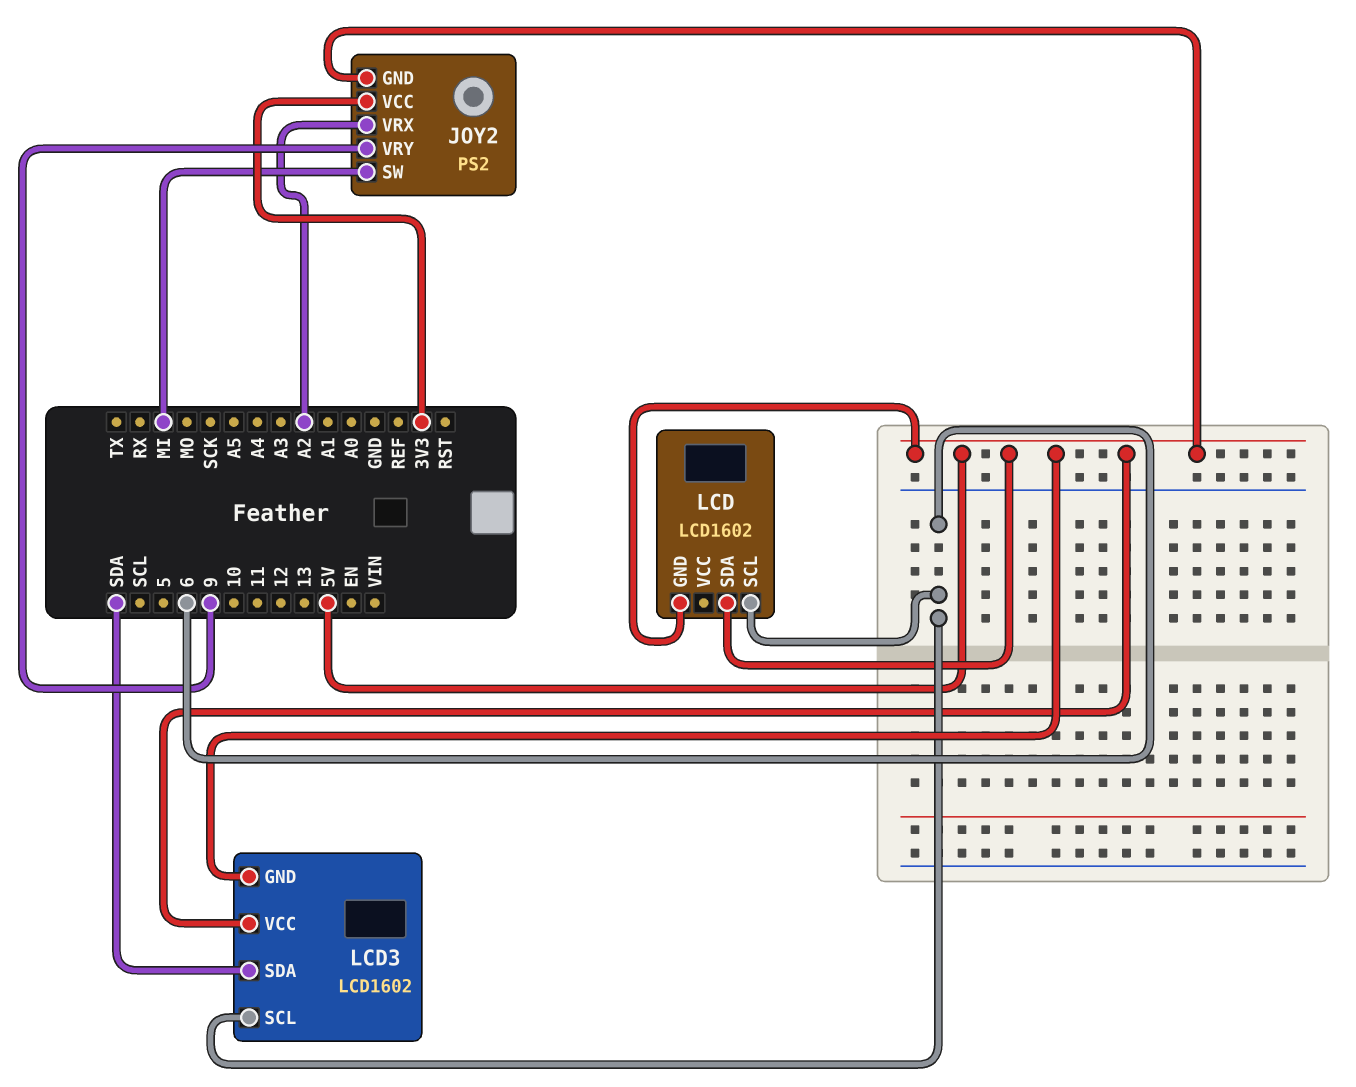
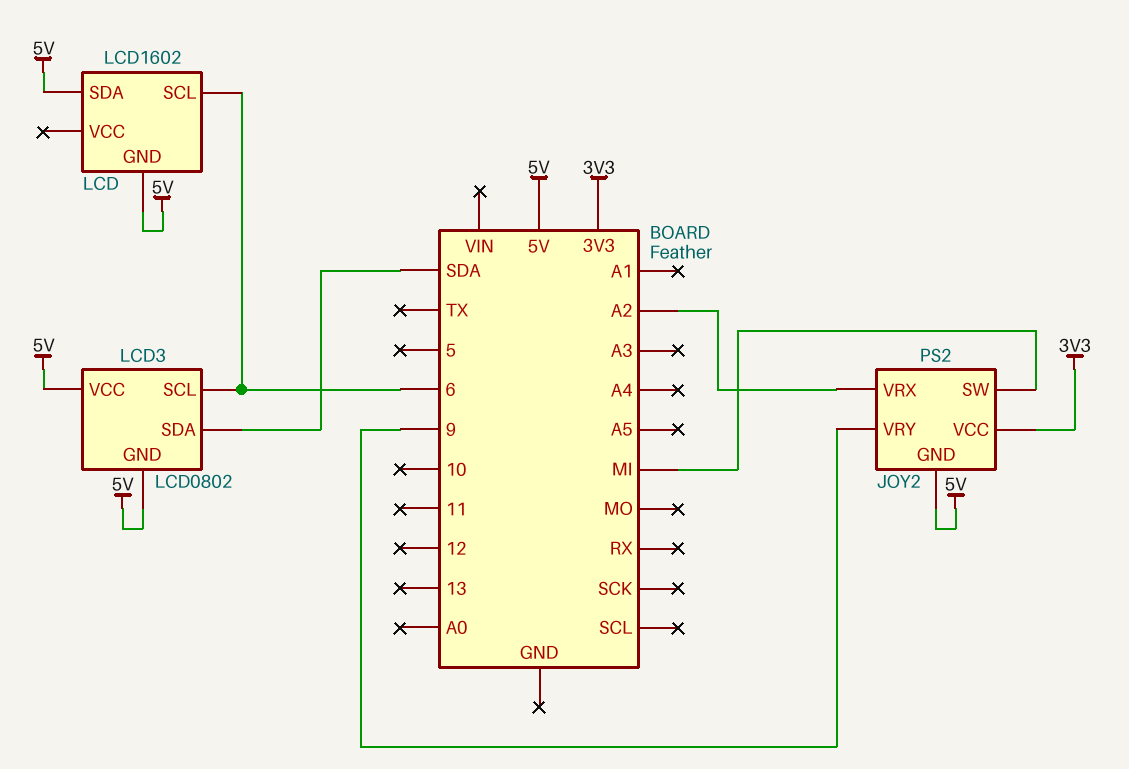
LCD3: LCD1602 -> LCD0802

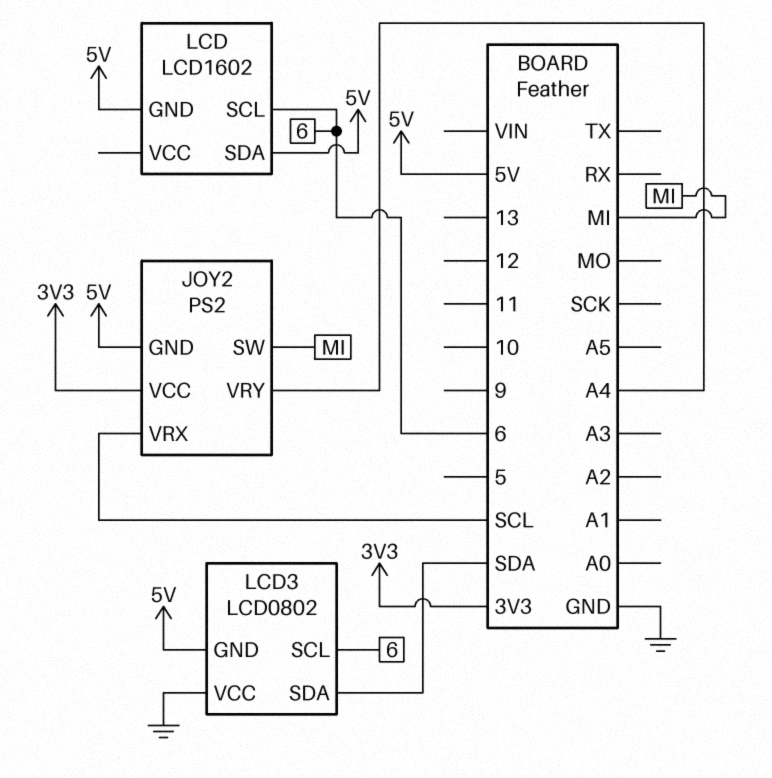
JOY2 pin VRX: A2 -> SCL
JOY2 pin VRY: 9 -> A4
LCD3 pin VCC: 5V -> GND

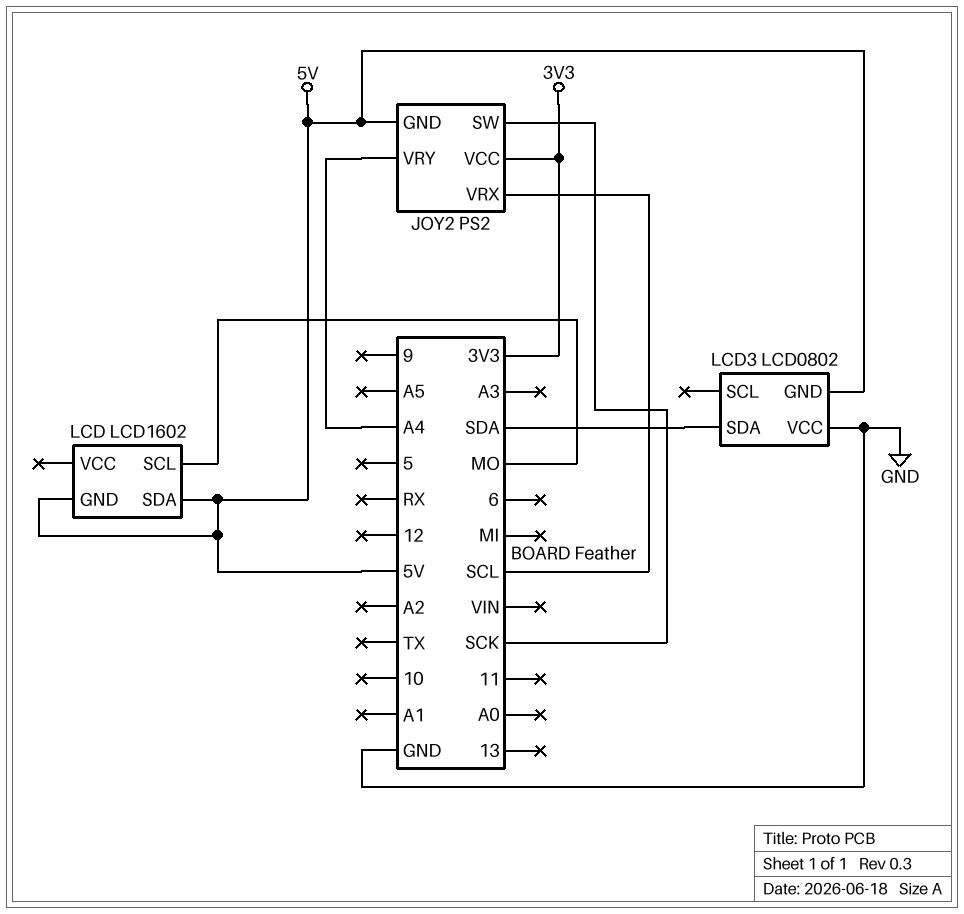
JOY2 pin SW: MI -> SCK
LCD pin SCL: 6 -> MO
LCD3 pin SCL: 6 -> none

